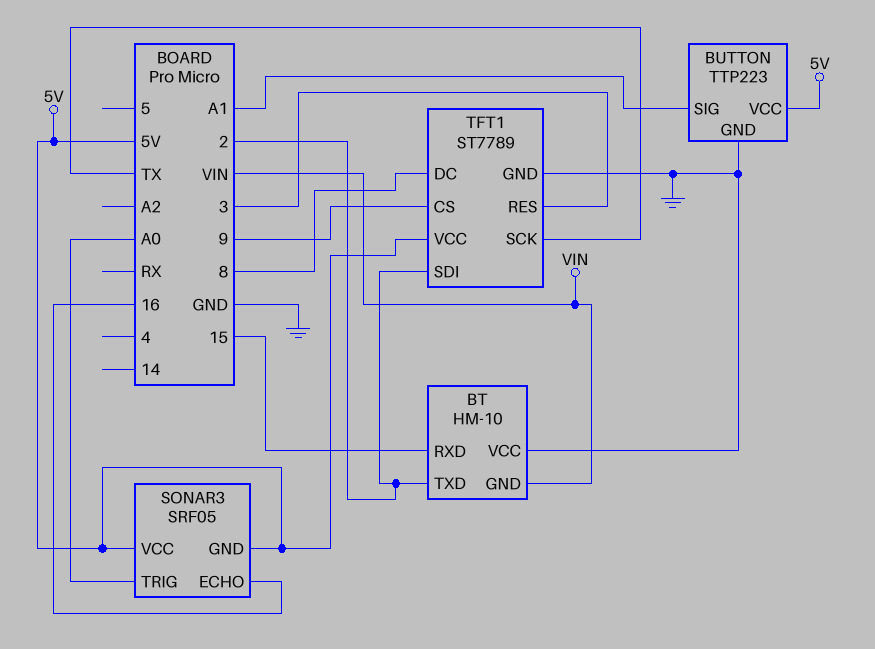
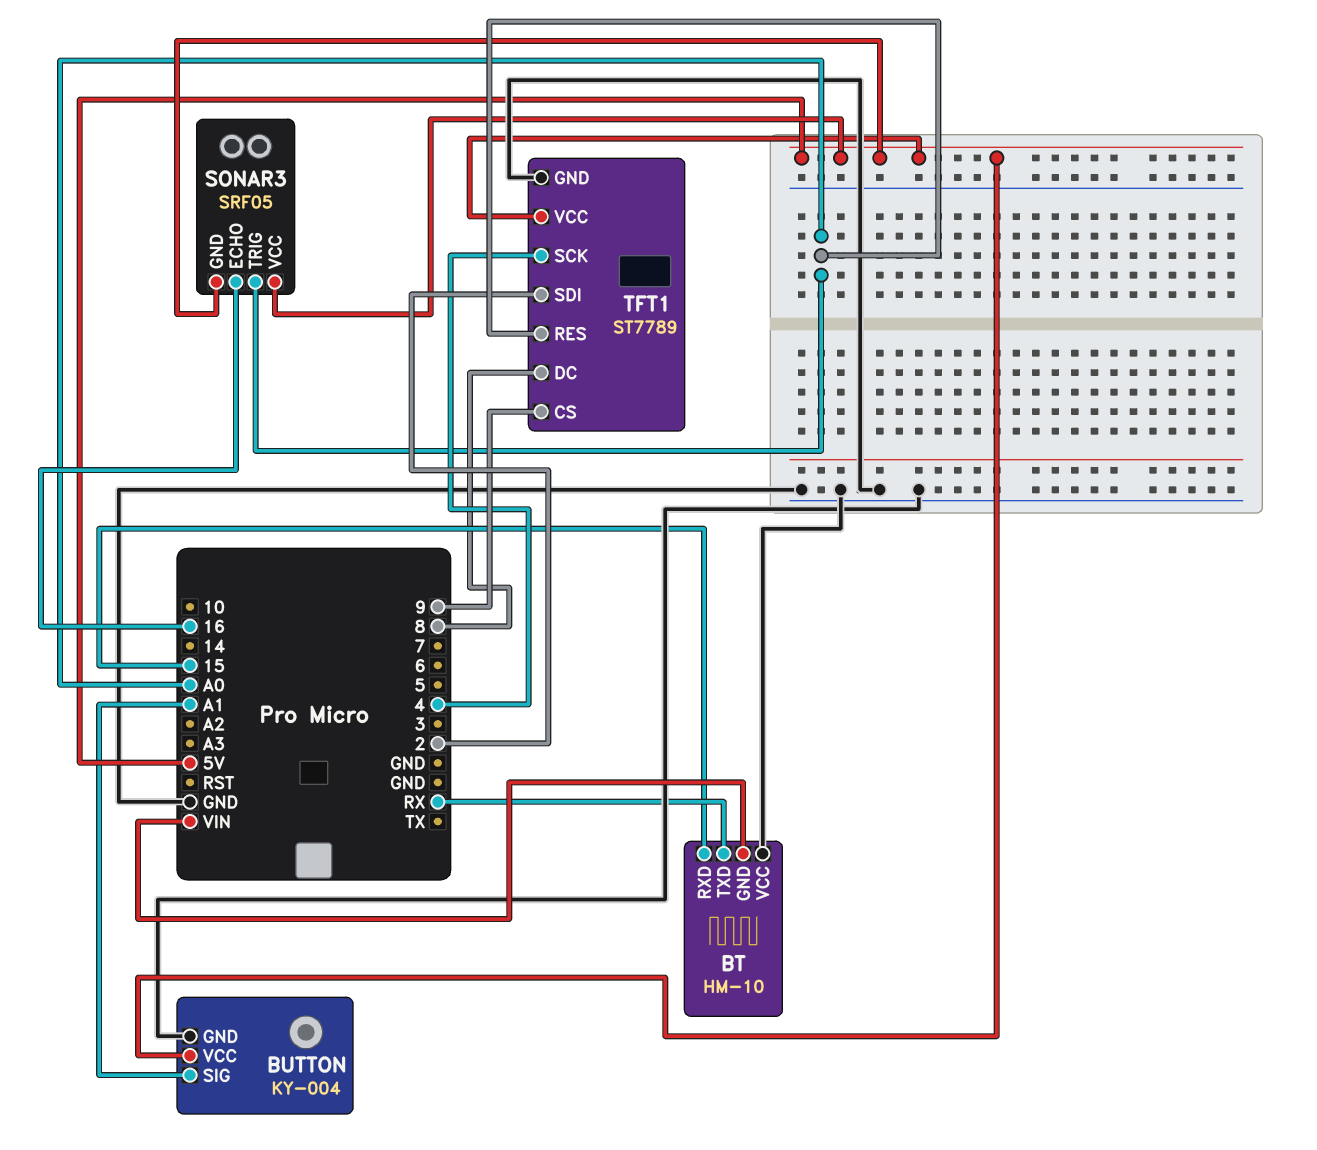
BT pin TXD: 2 -> RX
BUTTON: TTP223 -> KY-004
TFT1 pin RES: 3 -> A0
TFT1 pin SCK: TX -> 4

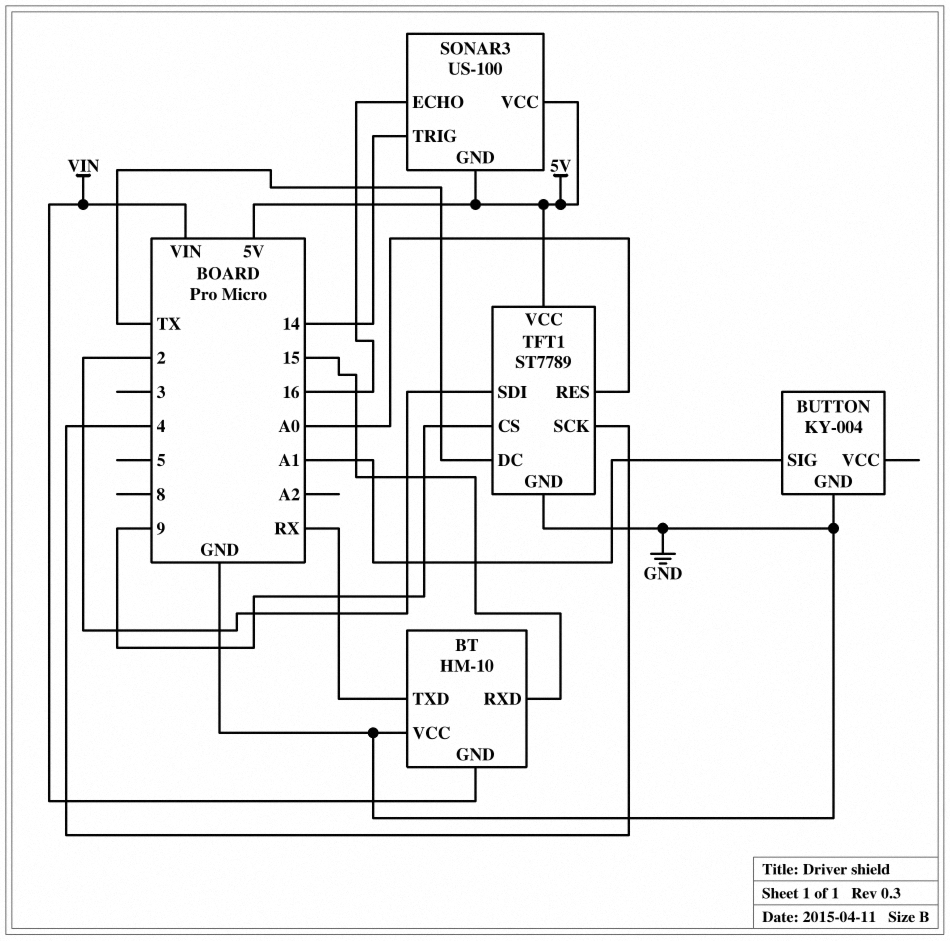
BUTTON pin VCC: 5V -> none
SONAR3: SRF05 -> US-100
SONAR3 pin TRIG: A0 -> 14
TFT1 pin DC: 8 -> TX

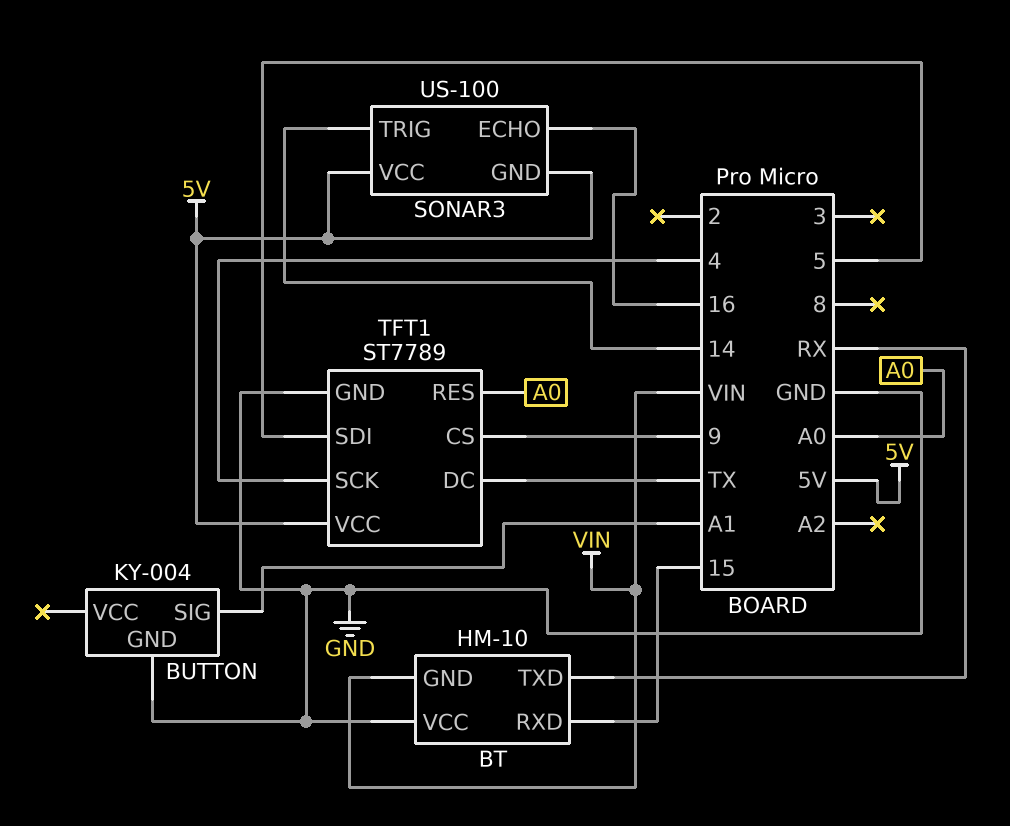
TFT1 pin SDI: 2 -> 5

